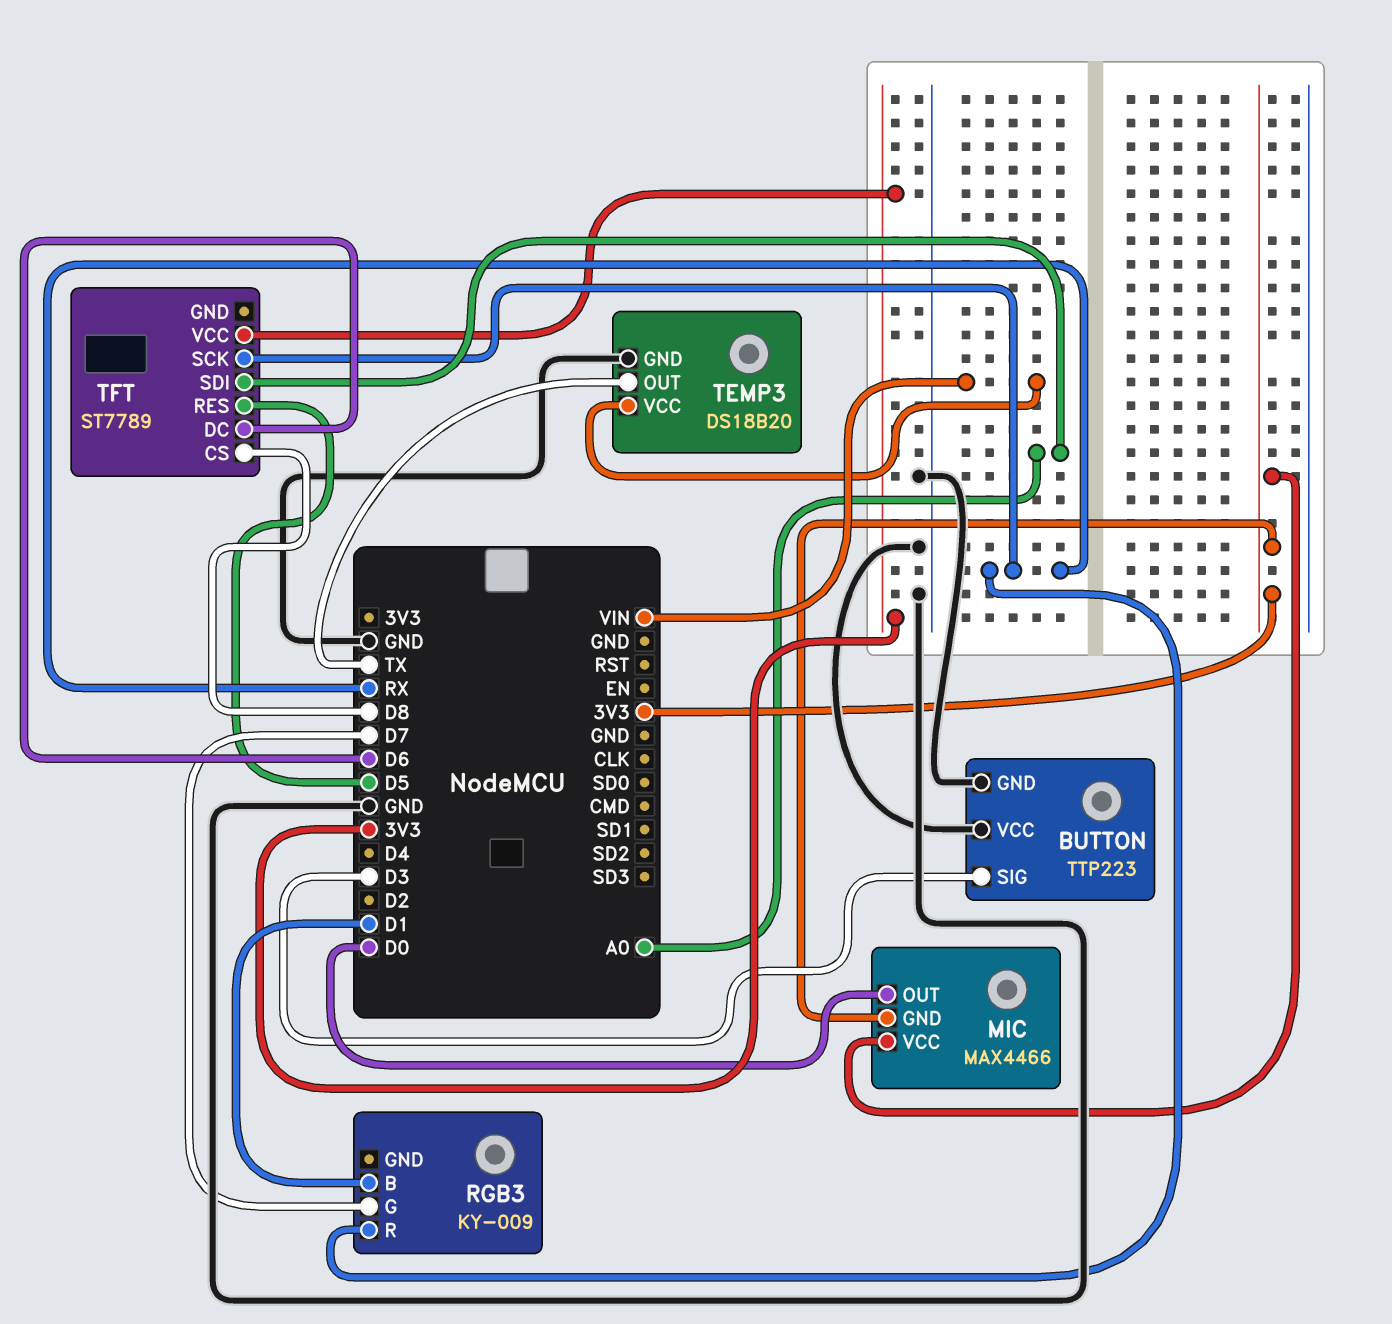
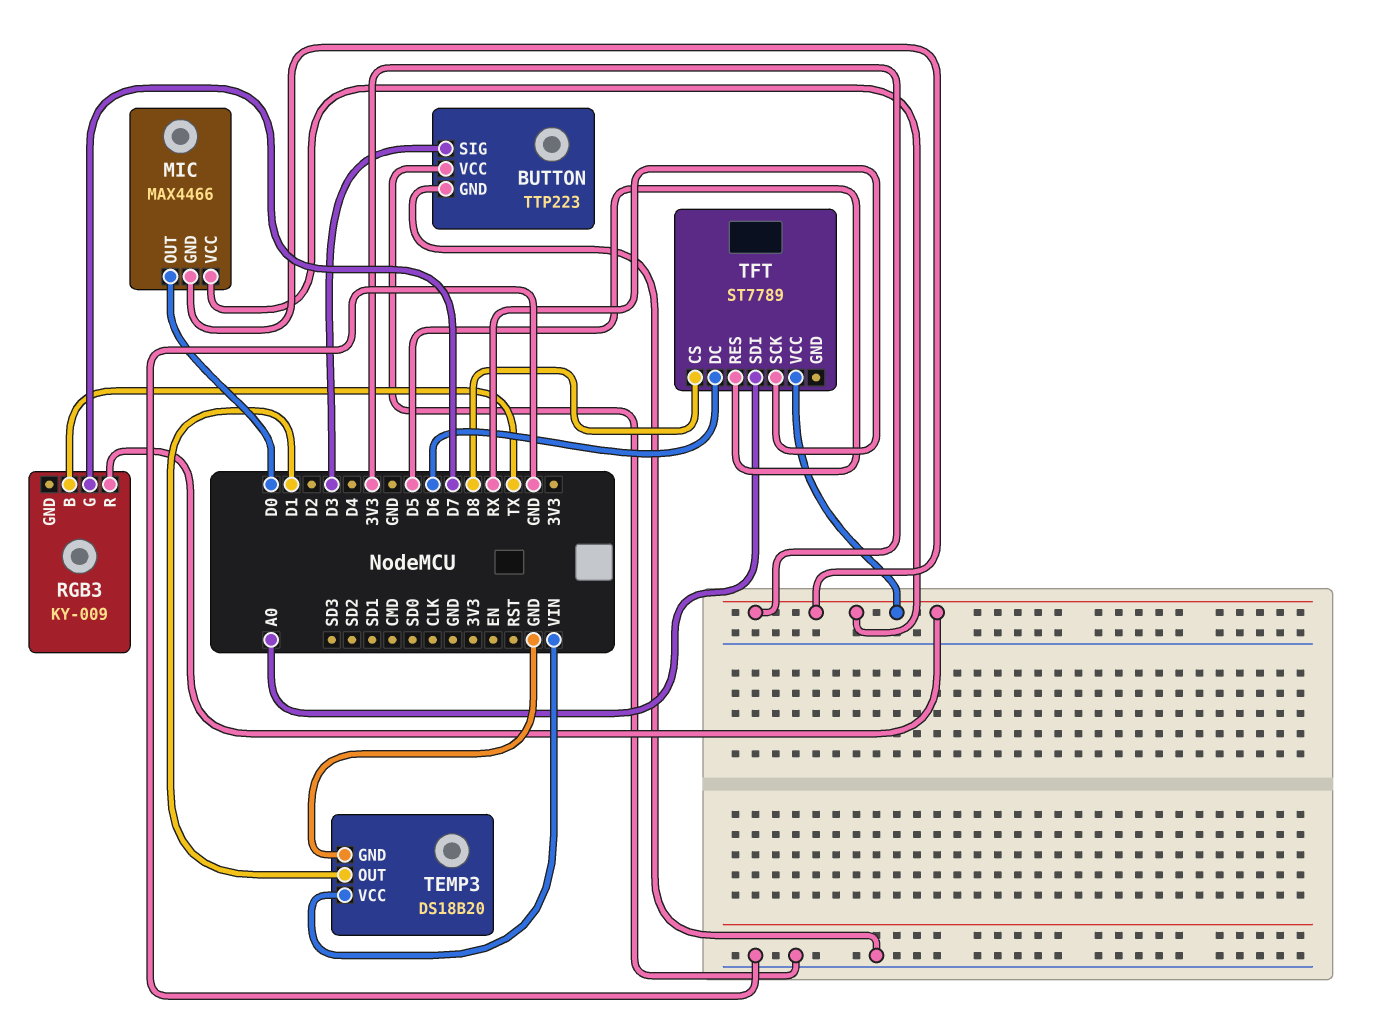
RGB3 pin B: D1 -> TX
RGB3 pin R: RX -> 3V3
TEMP3 pin OUT: TX -> D1

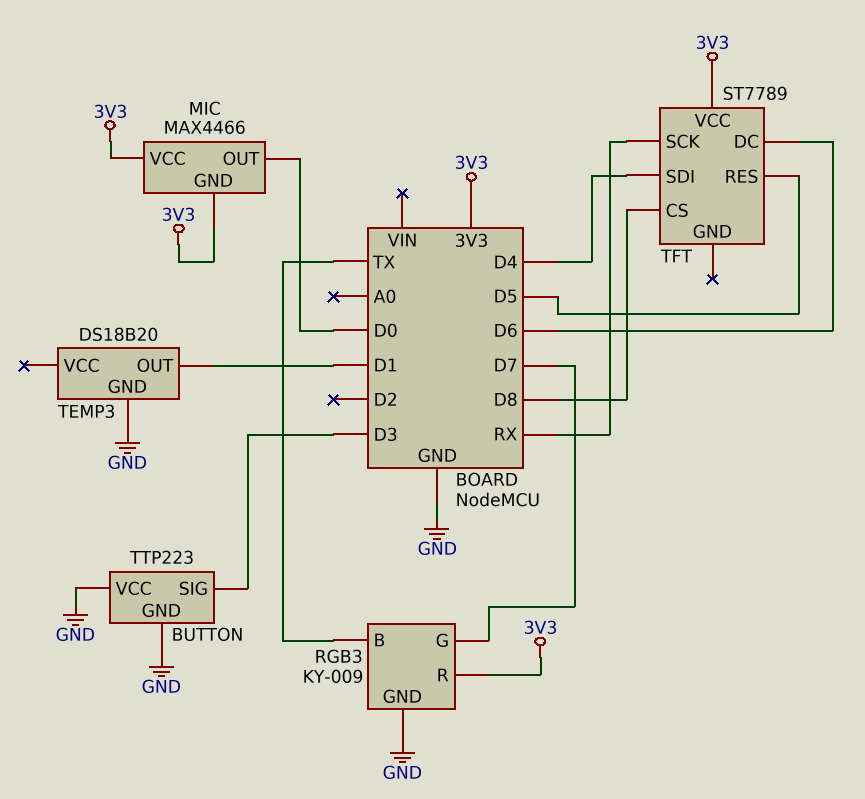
RGB3 pin GND: none -> GND
TEMP3 pin VCC: VIN -> none
TFT pin SDI: A0 -> D4

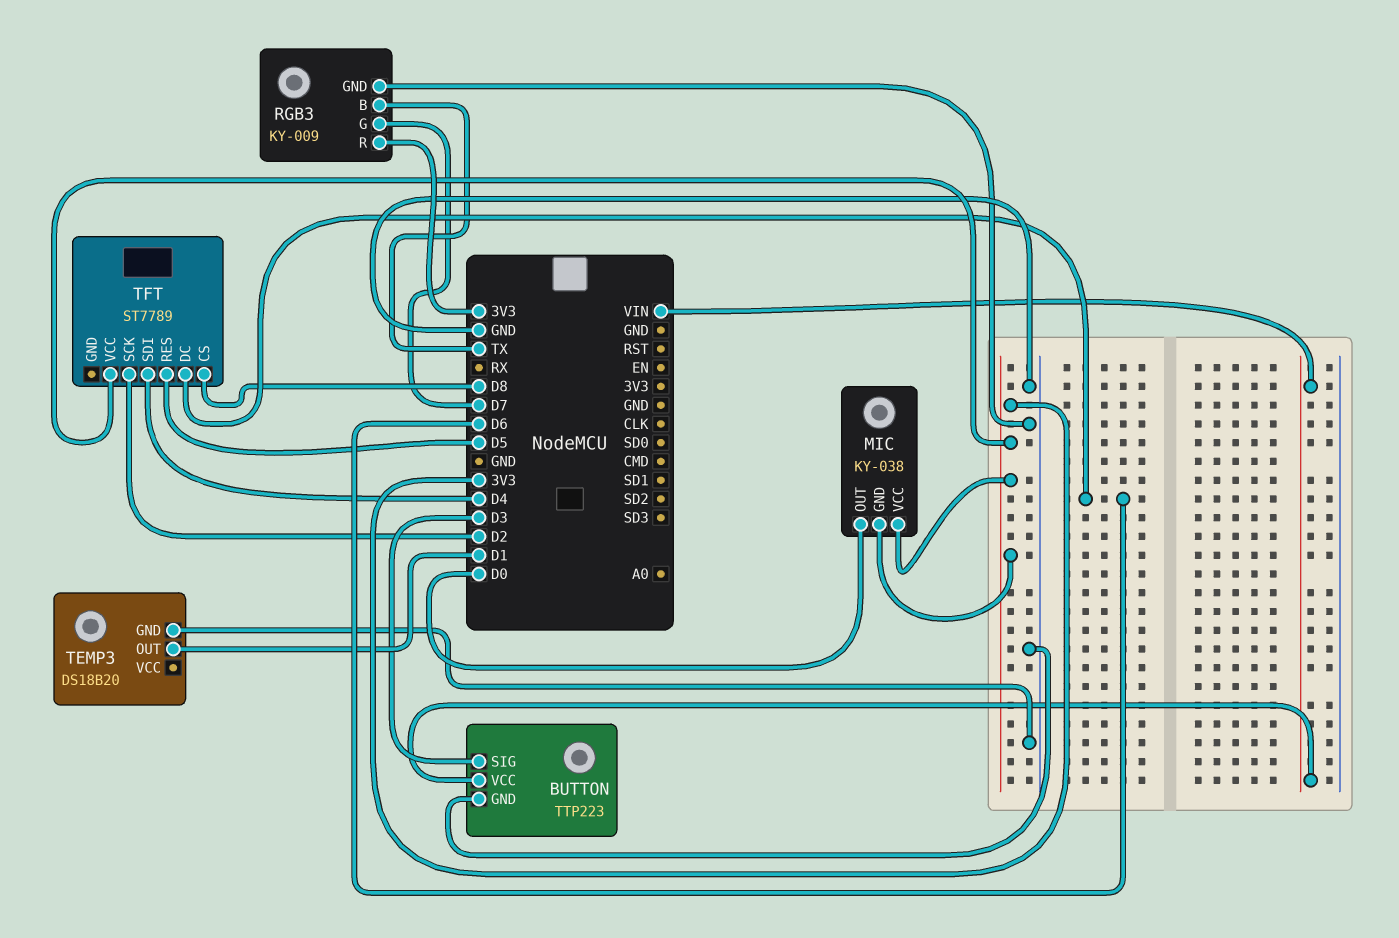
BUTTON pin VCC: GND -> VIN
MIC: MAX4466 -> KY-038
TFT pin SCK: RX -> D2

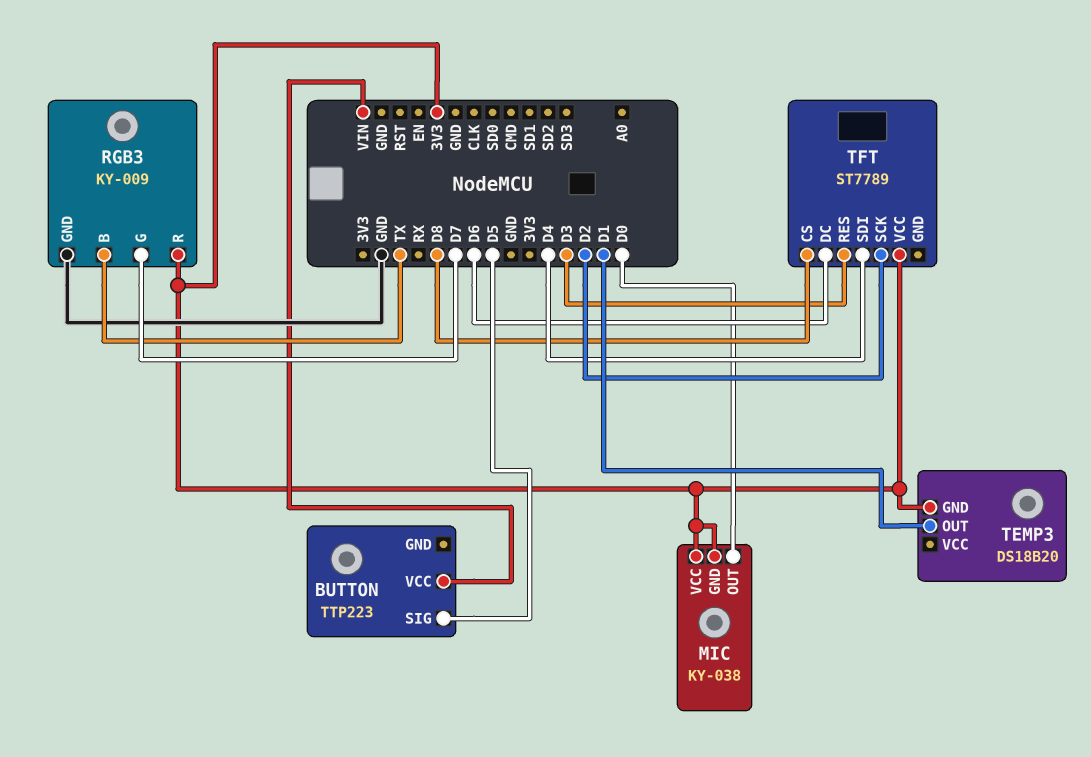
BUTTON pin GND: GND -> none
BUTTON pin SIG: D3 -> D5
TEMP3 pin GND: GND -> 3V3
TFT pin RES: D5 -> D3

